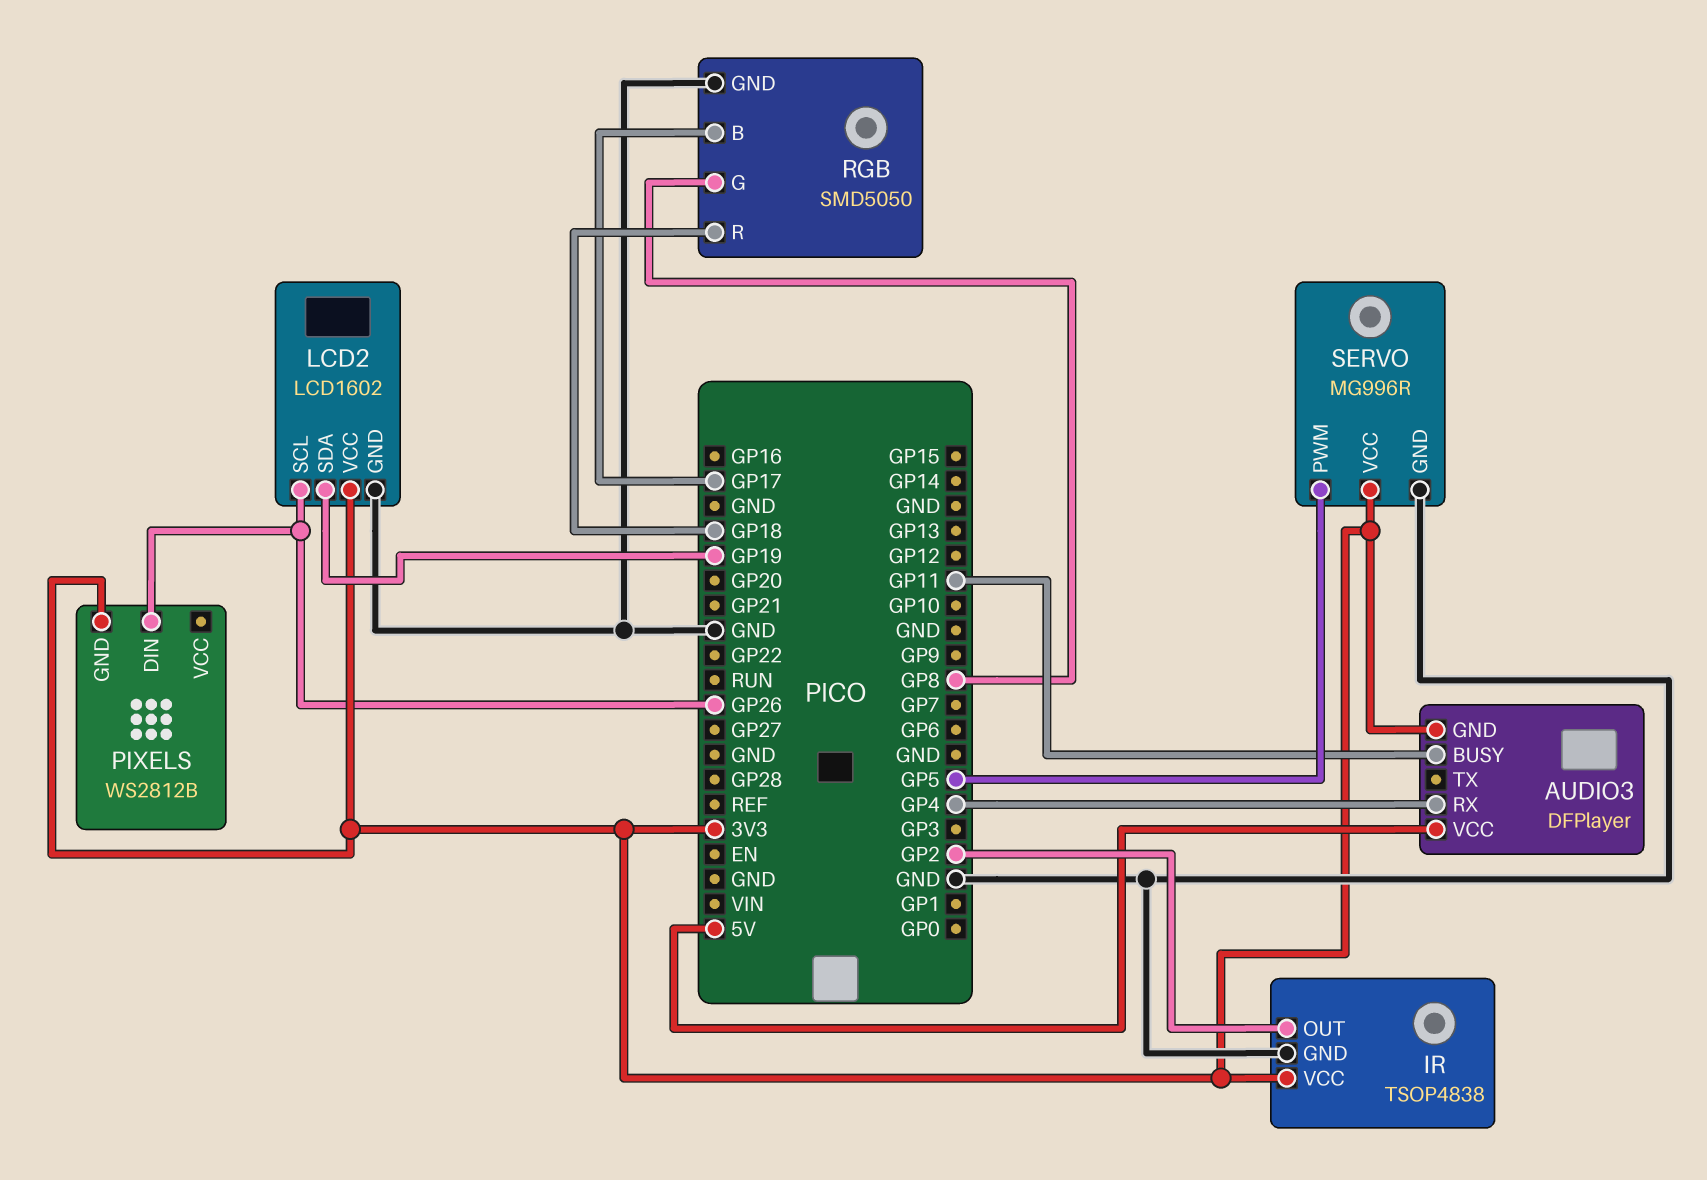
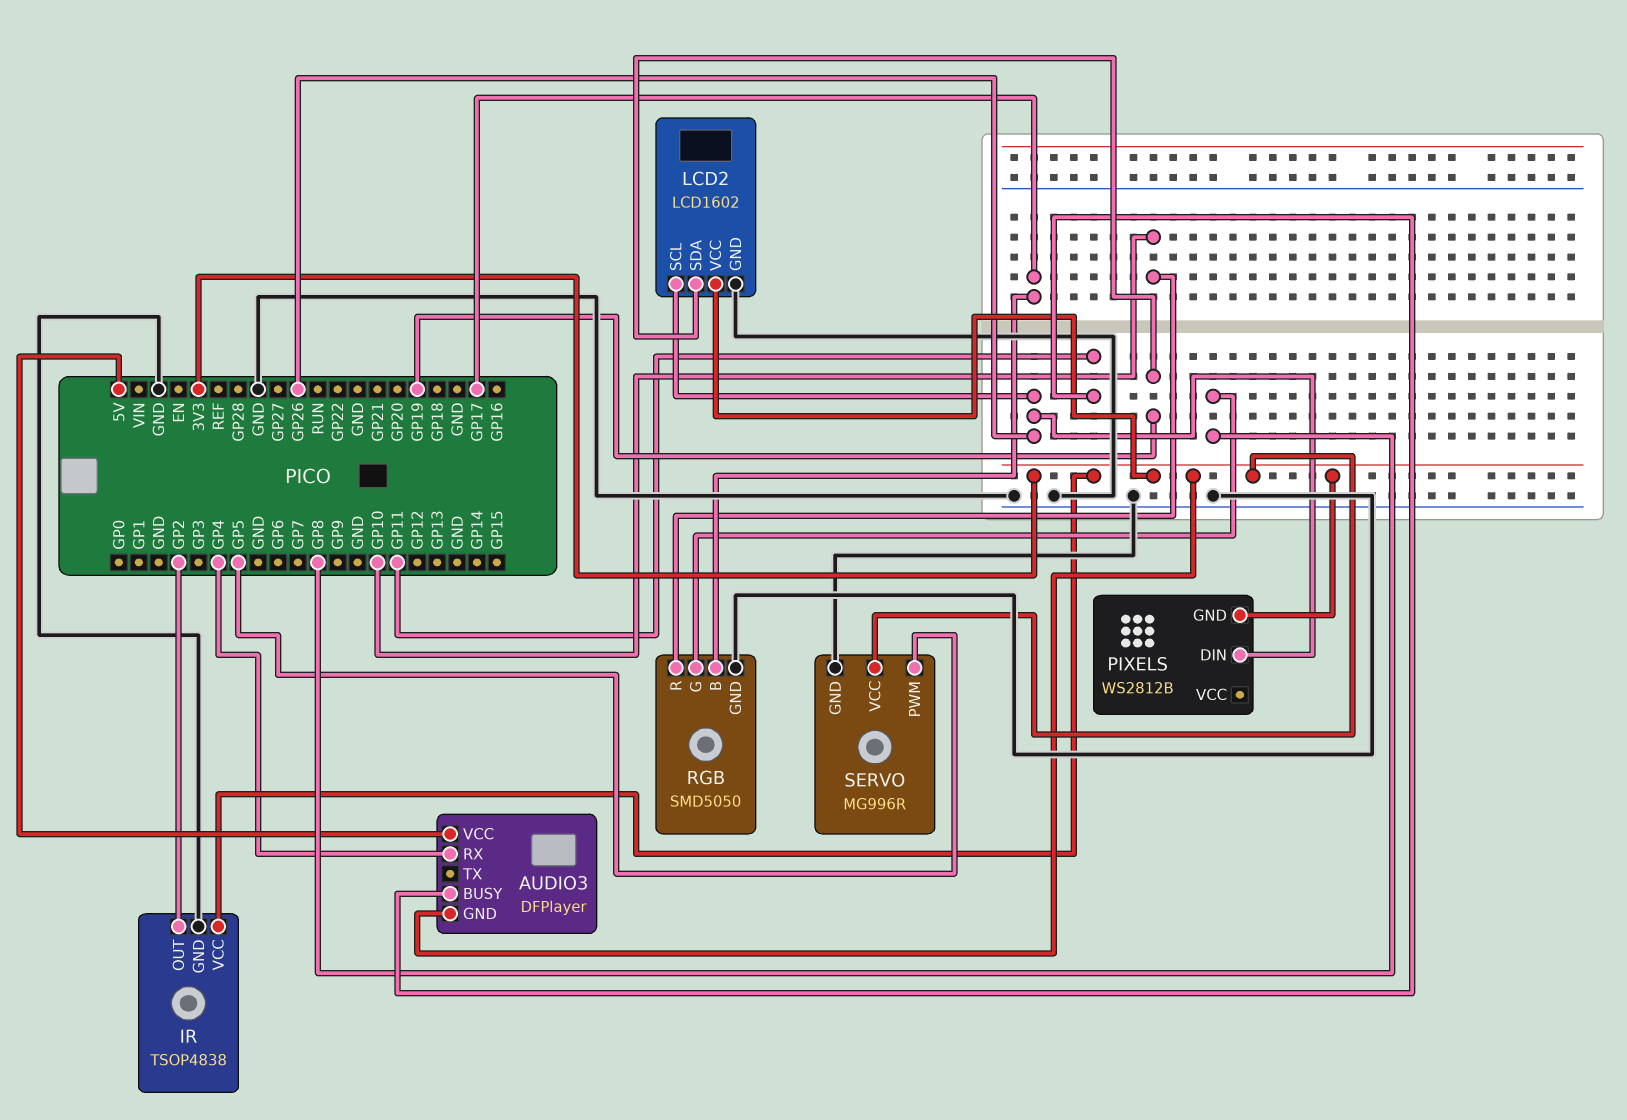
RGB pin R: GP18 -> GP10

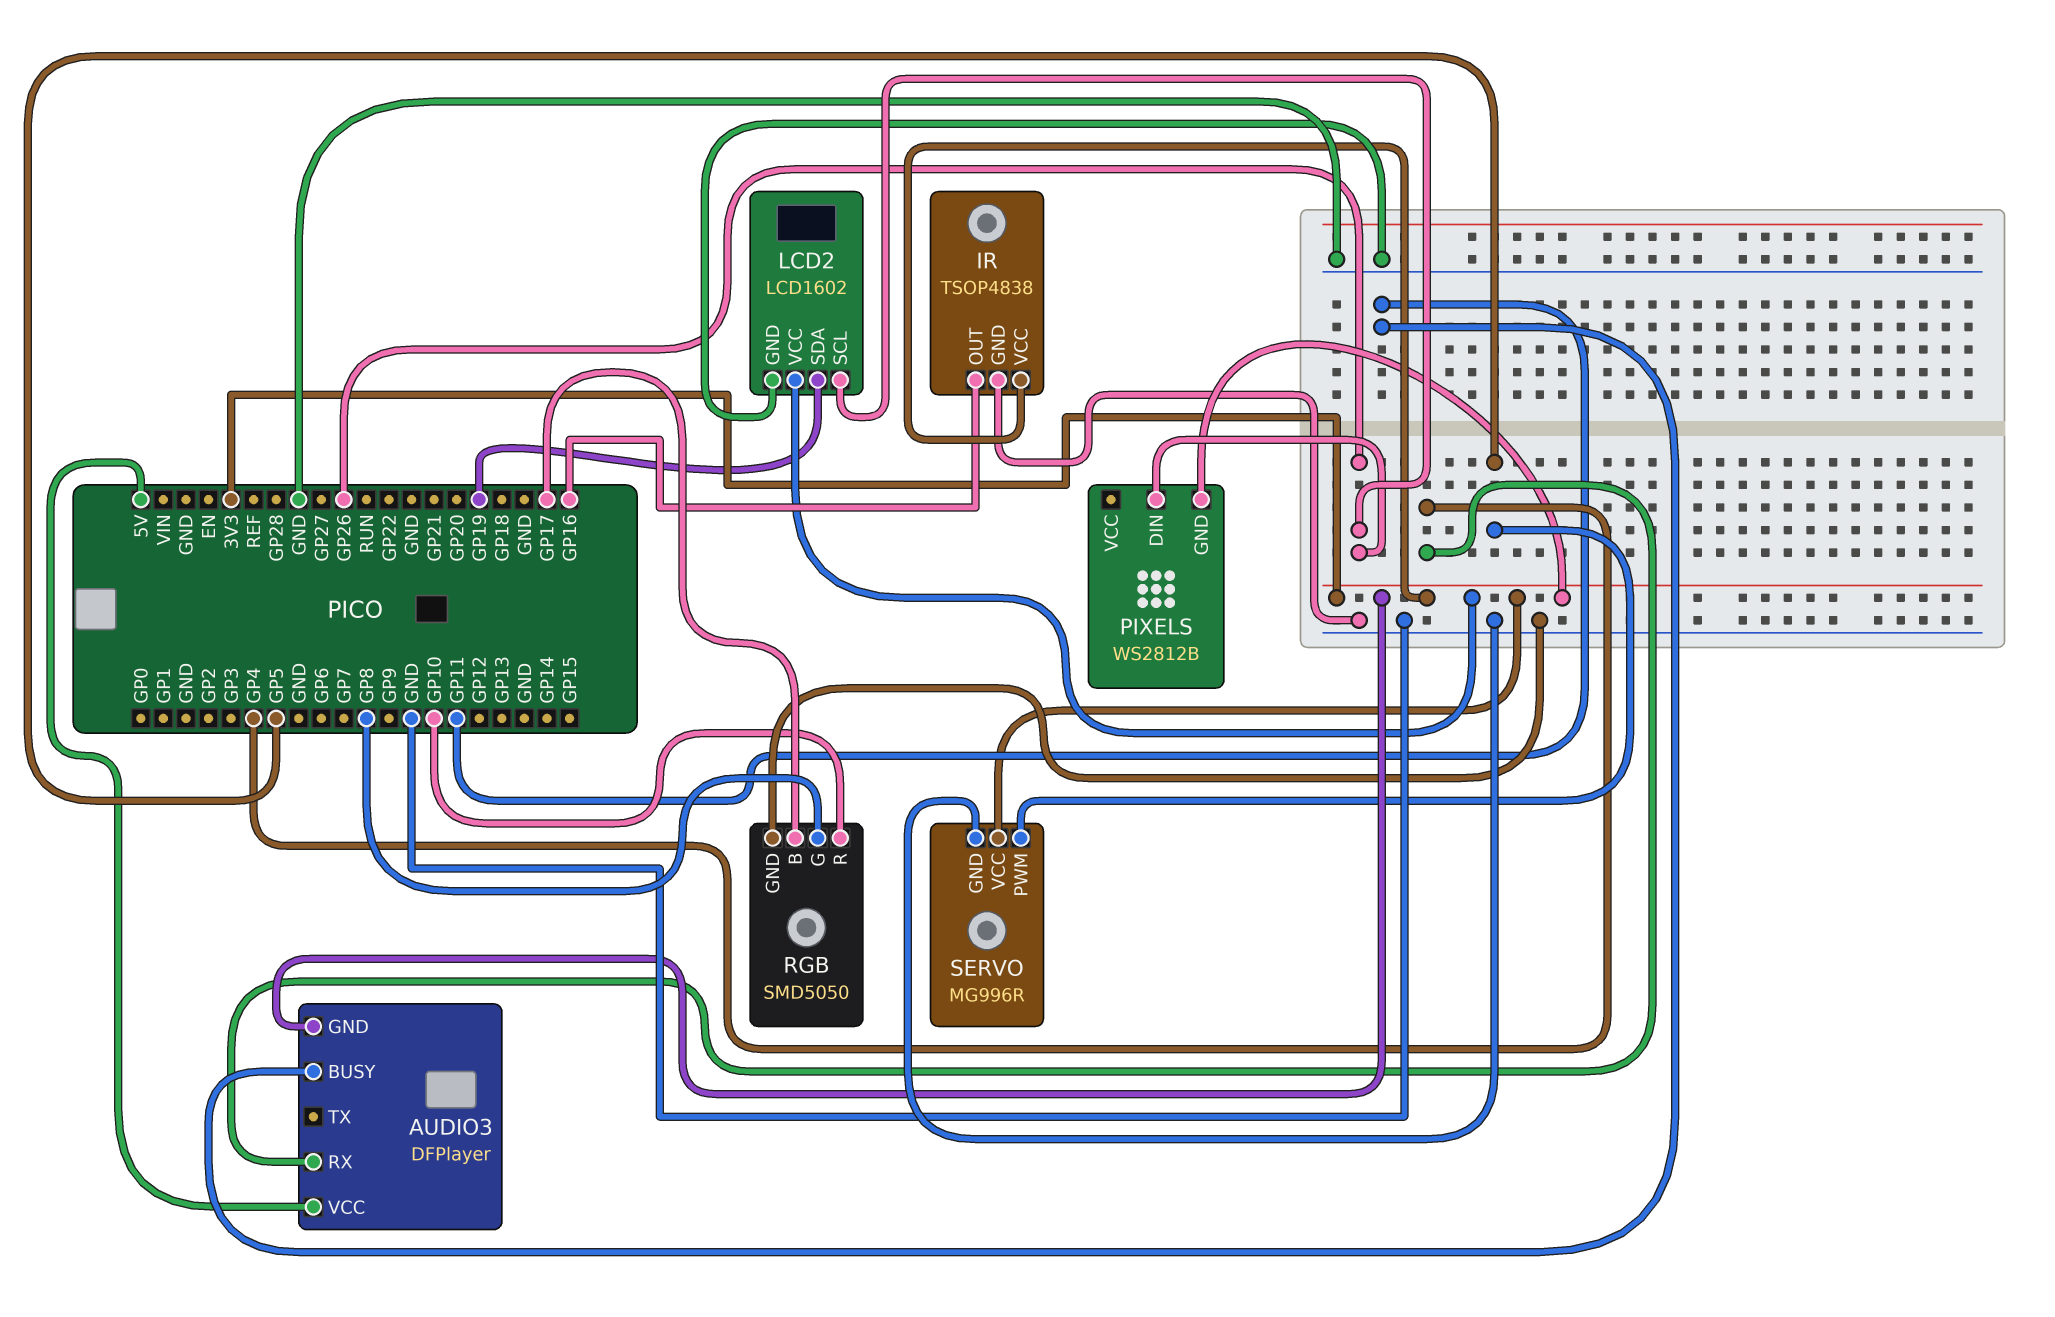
IR pin OUT: GP2 -> GP16

